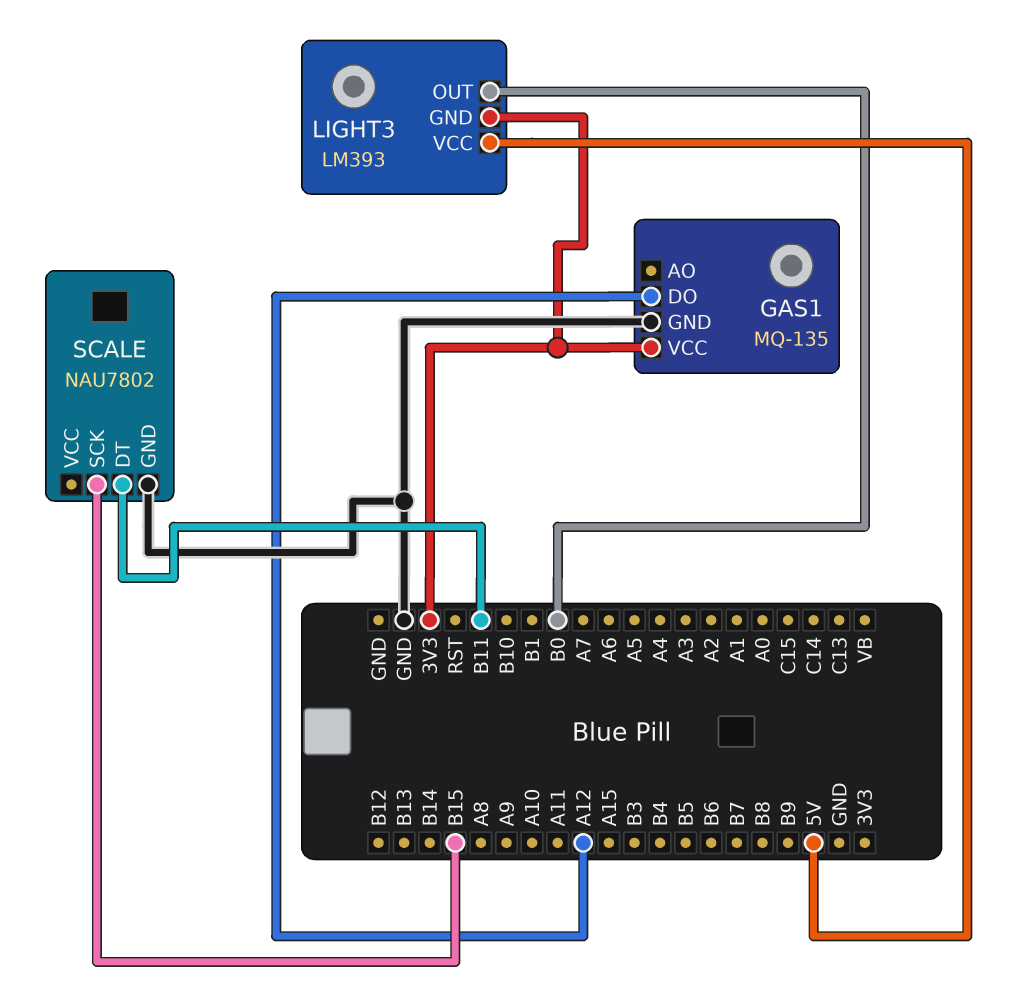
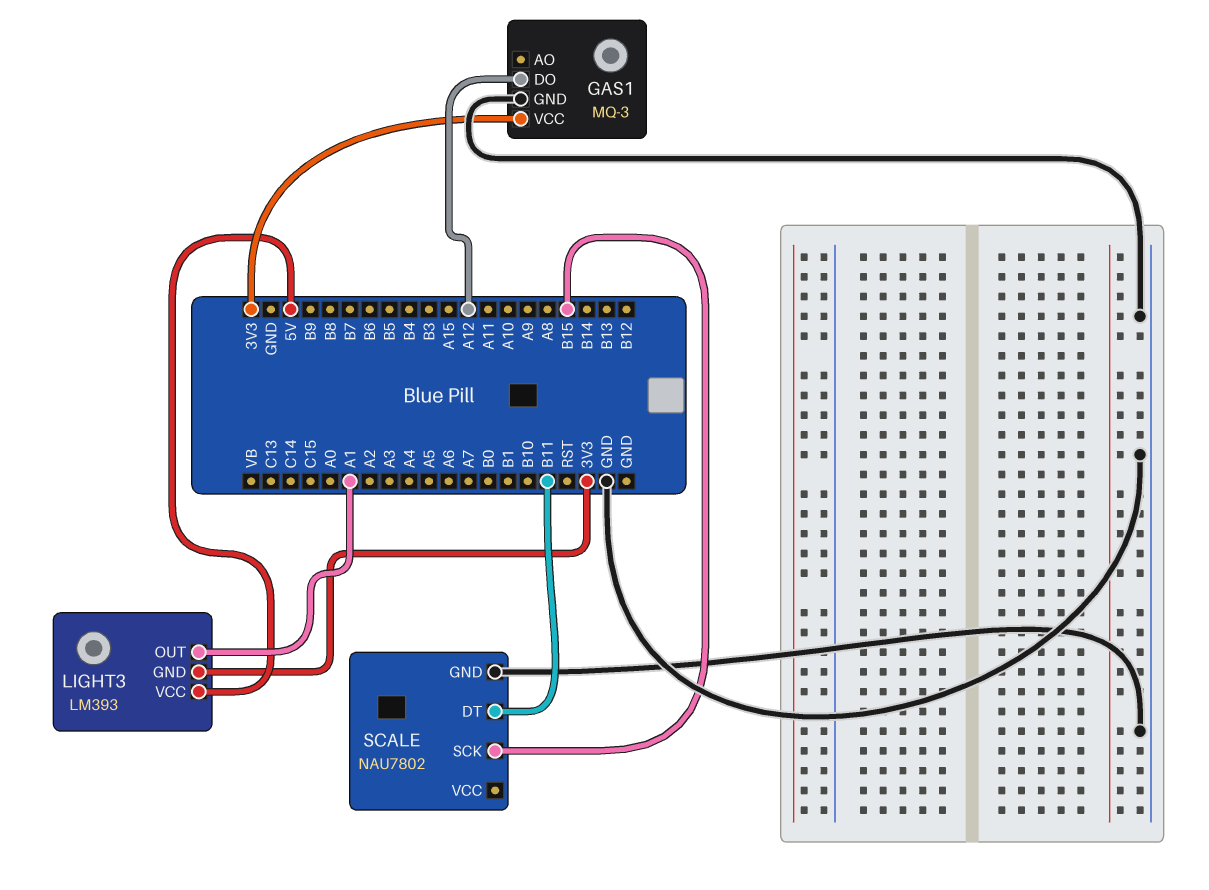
GAS1: MQ-135 -> MQ-3
LIGHT3 pin OUT: B0 -> A1

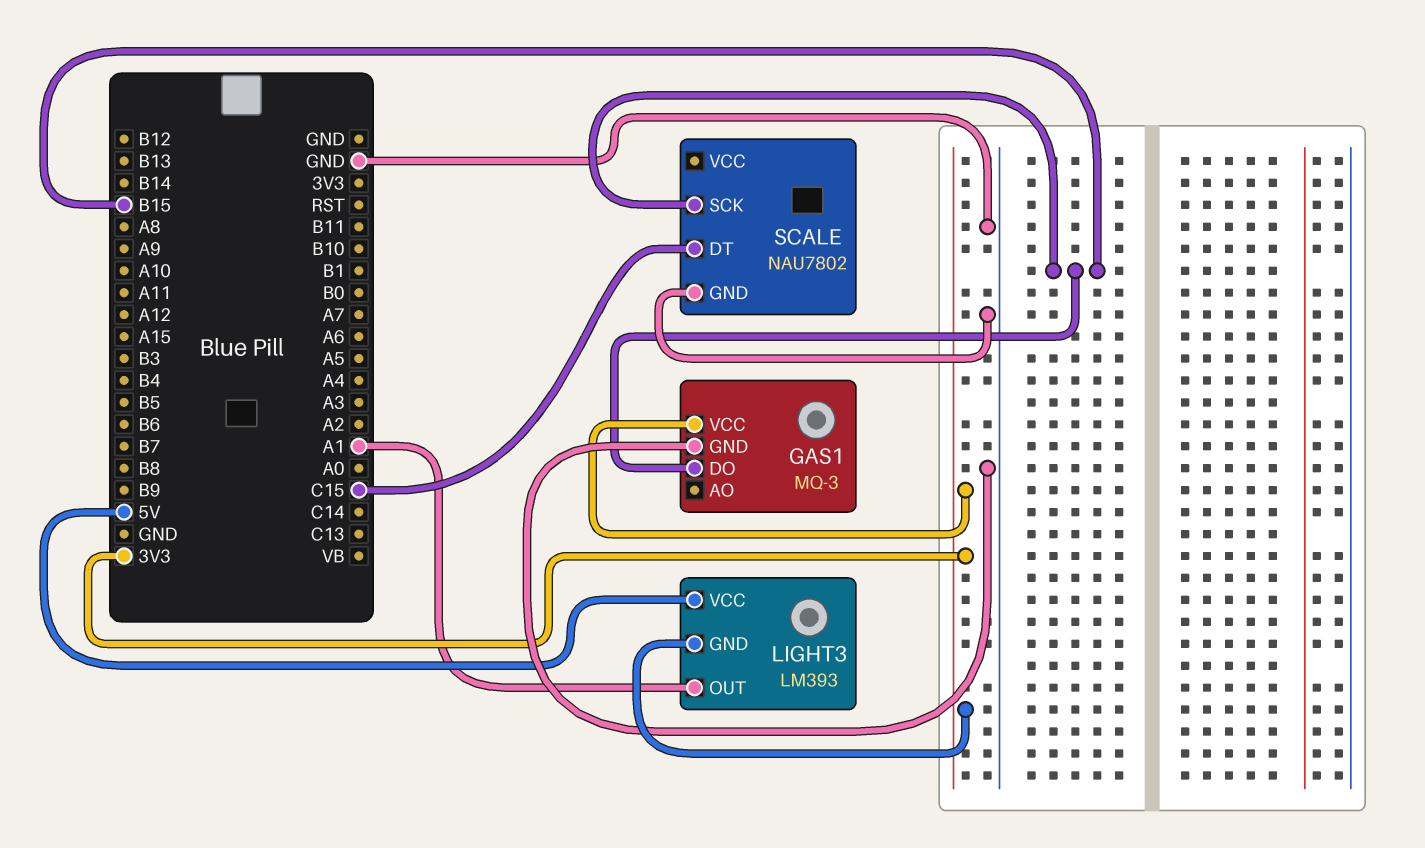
GAS1 pin DO: A12 -> B15
SCALE pin DT: B11 -> C15

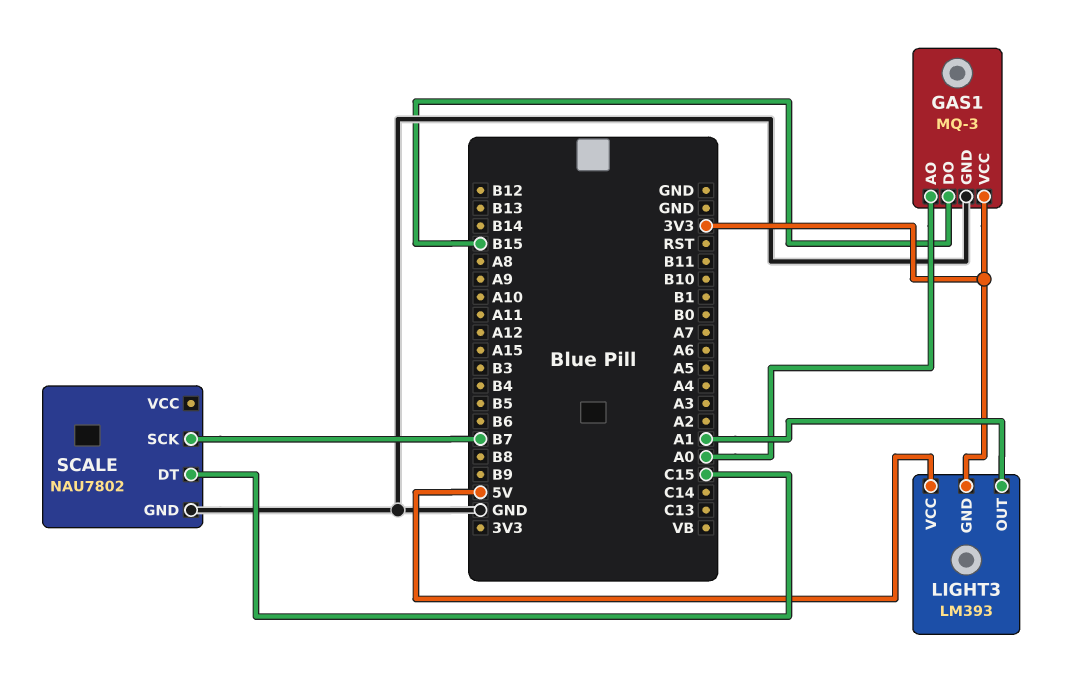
GAS1 pin AO: none -> A0
SCALE pin SCK: B15 -> B7

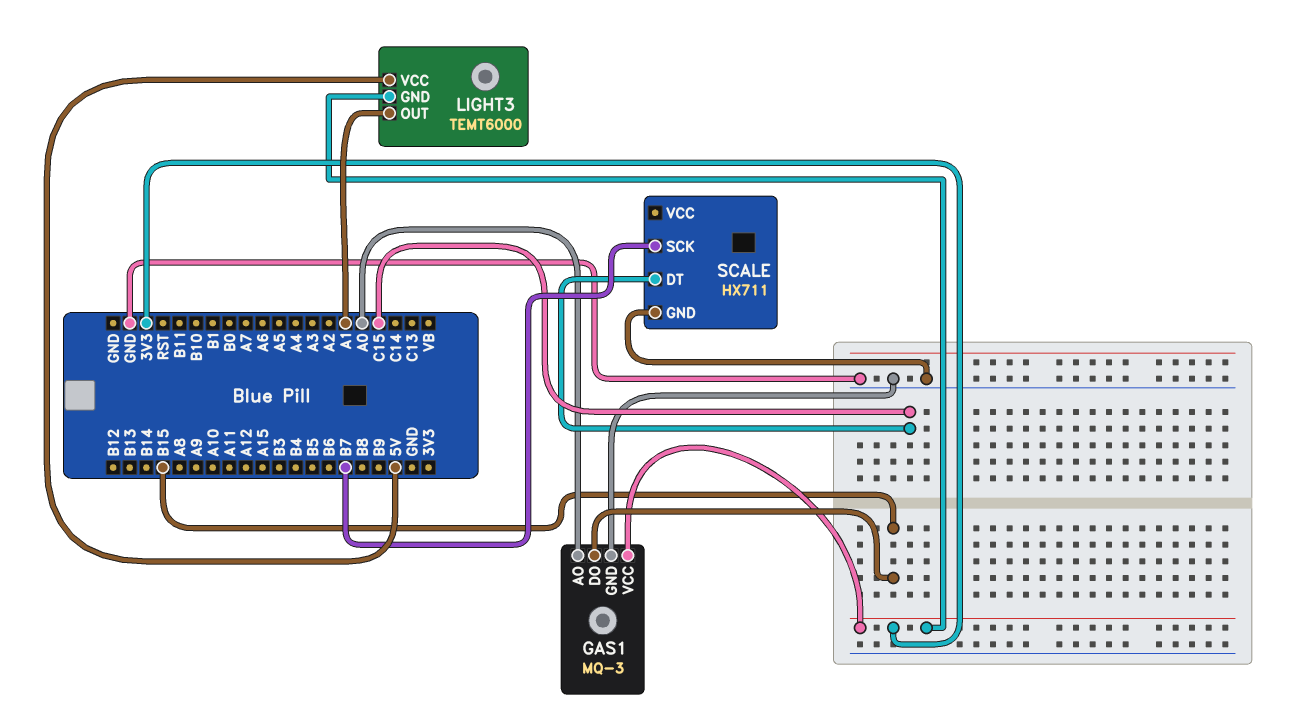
LIGHT3: LM393 -> TEMT6000
SCALE: NAU7802 -> HX711

